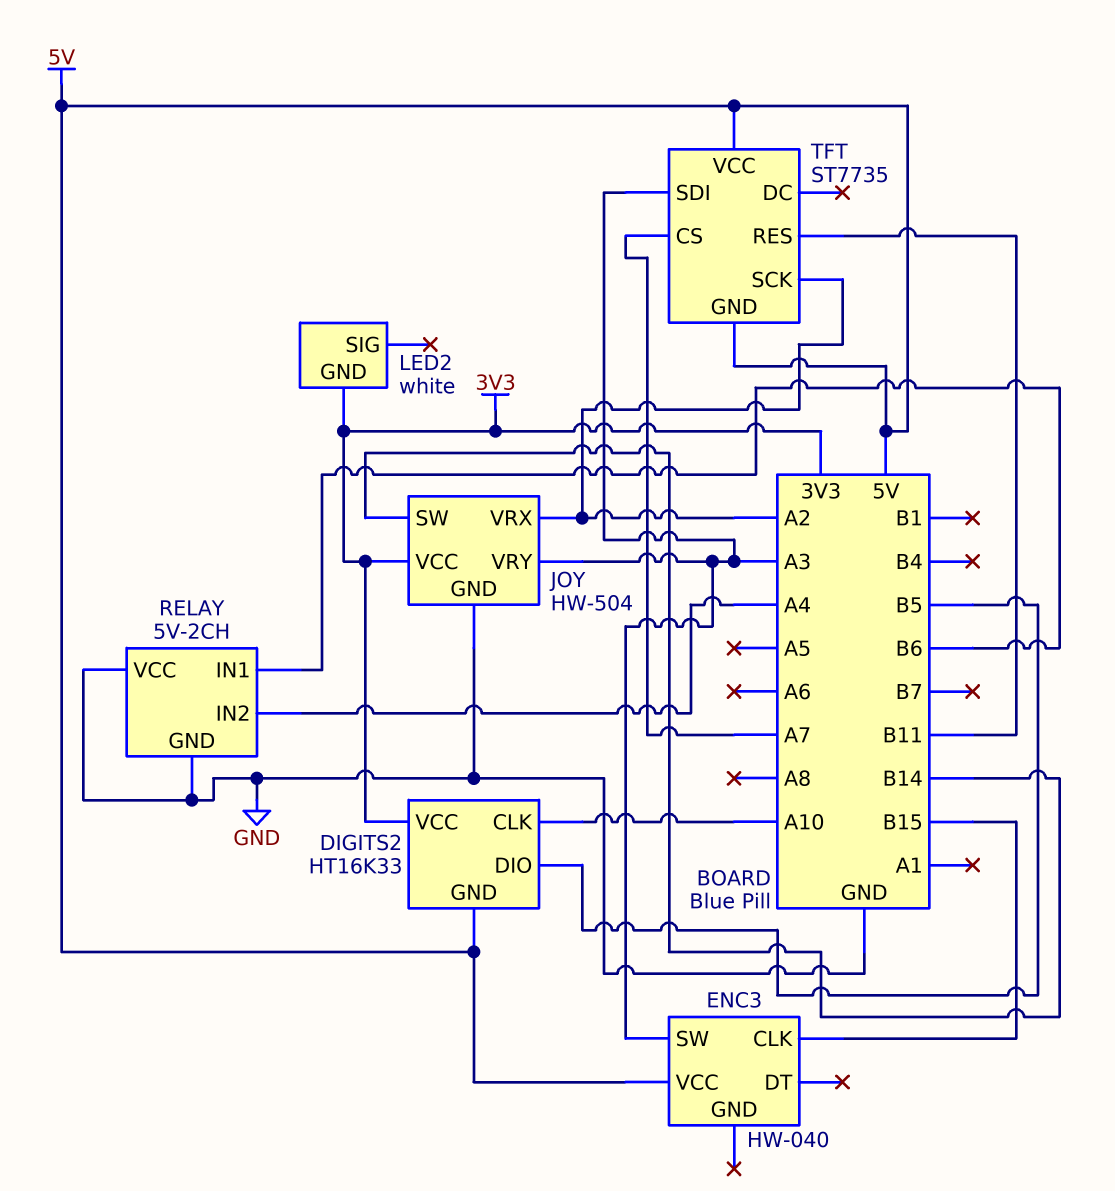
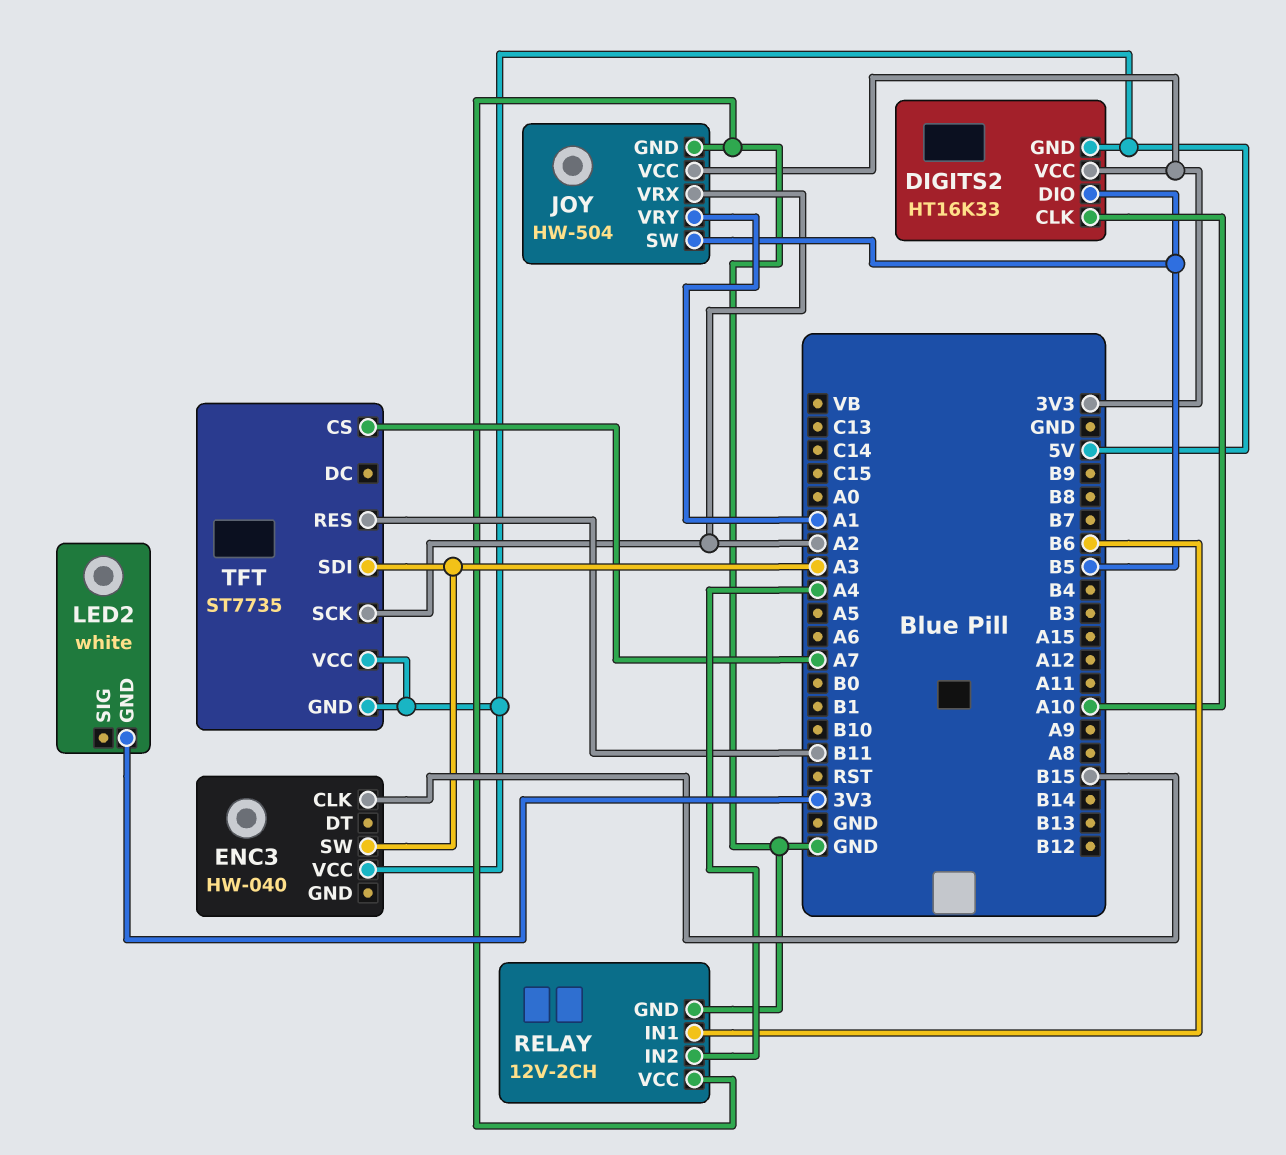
JOY pin SW: B14 -> B5
JOY pin VRY: A3 -> A1
RELAY: 5V-2CH -> 12V-2CH

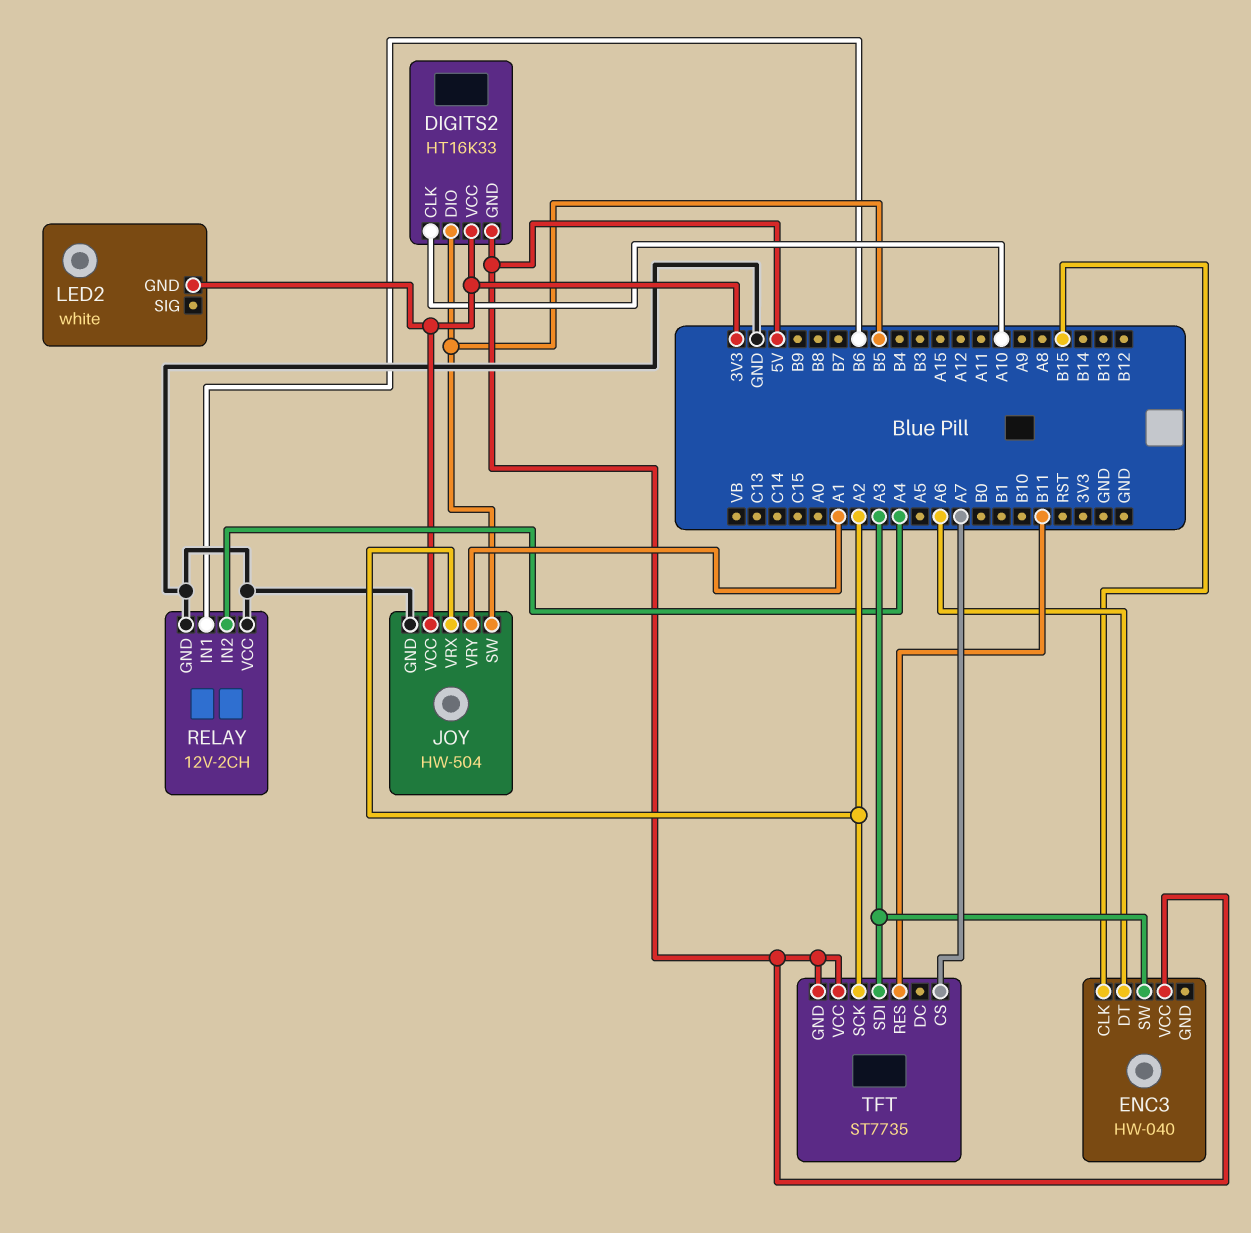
ENC3 pin DT: none -> A6

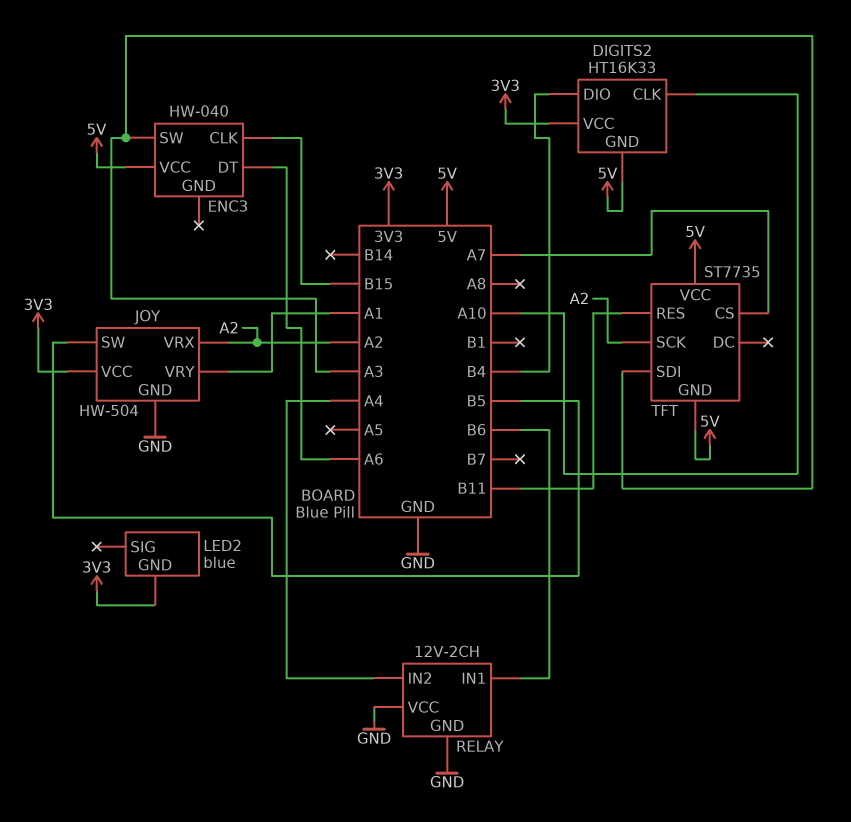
DIGITS2 pin DIO: B5 -> B4
LED2: white -> blue

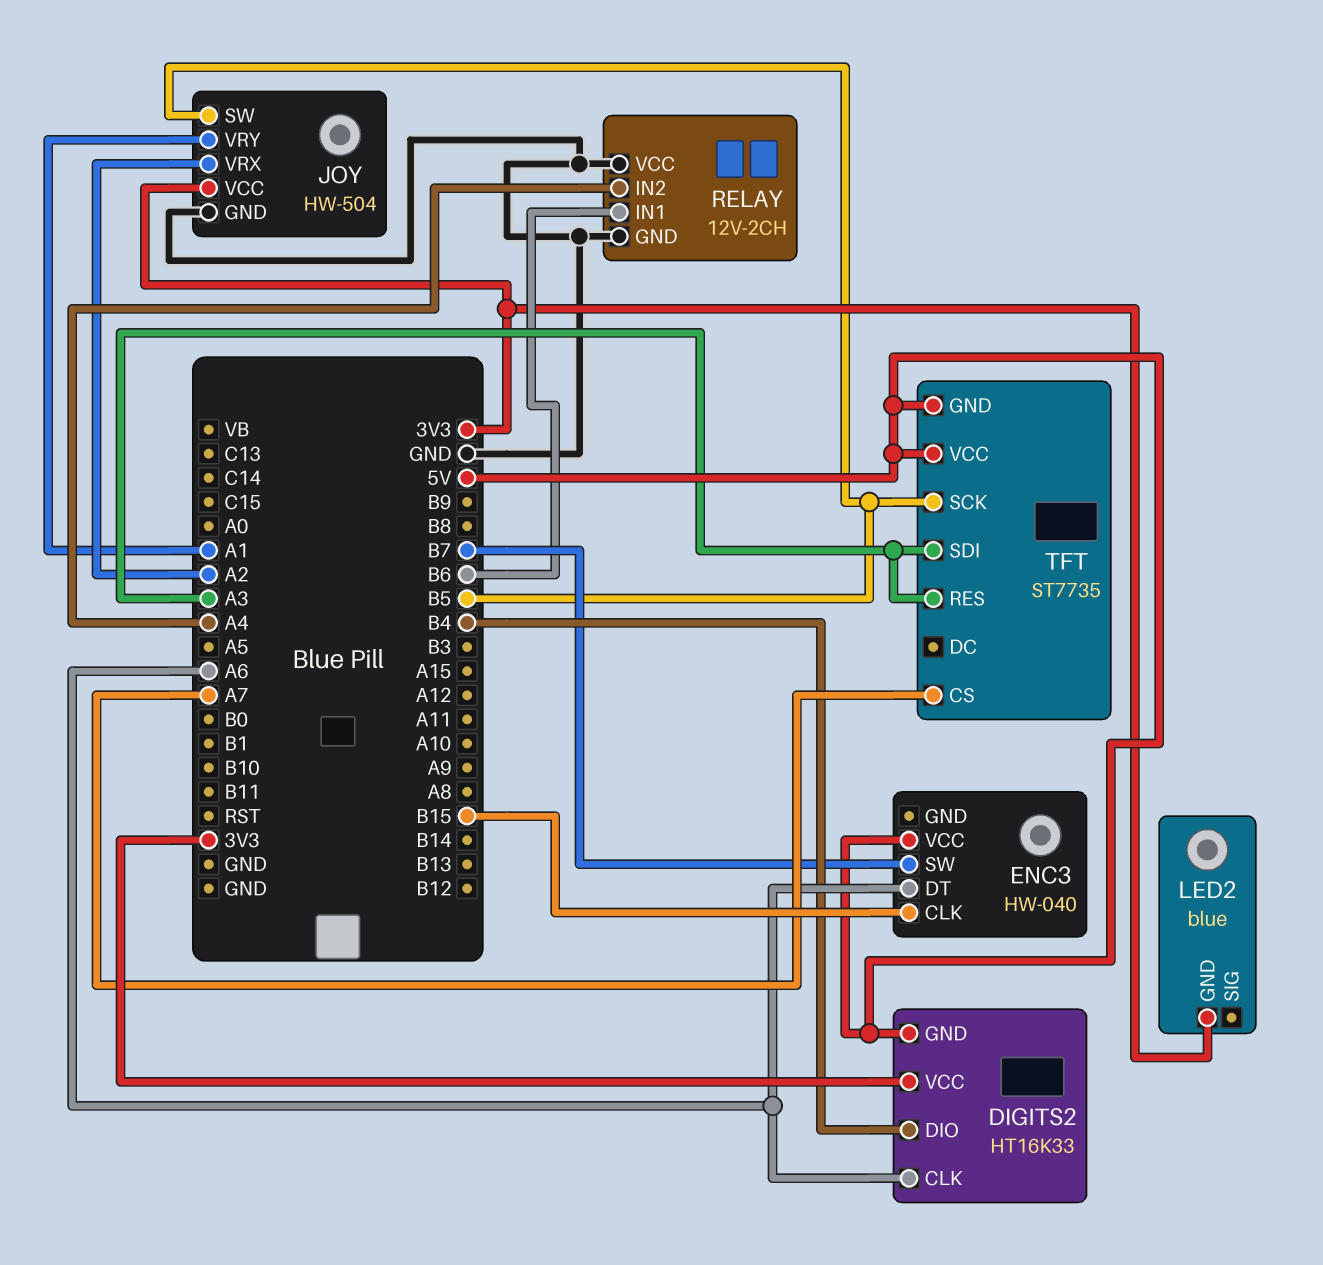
DIGITS2 pin CLK: A10 -> A6
ENC3 pin SW: A3 -> B7
TFT pin RES: B11 -> A3
TFT pin SCK: A2 -> B5

